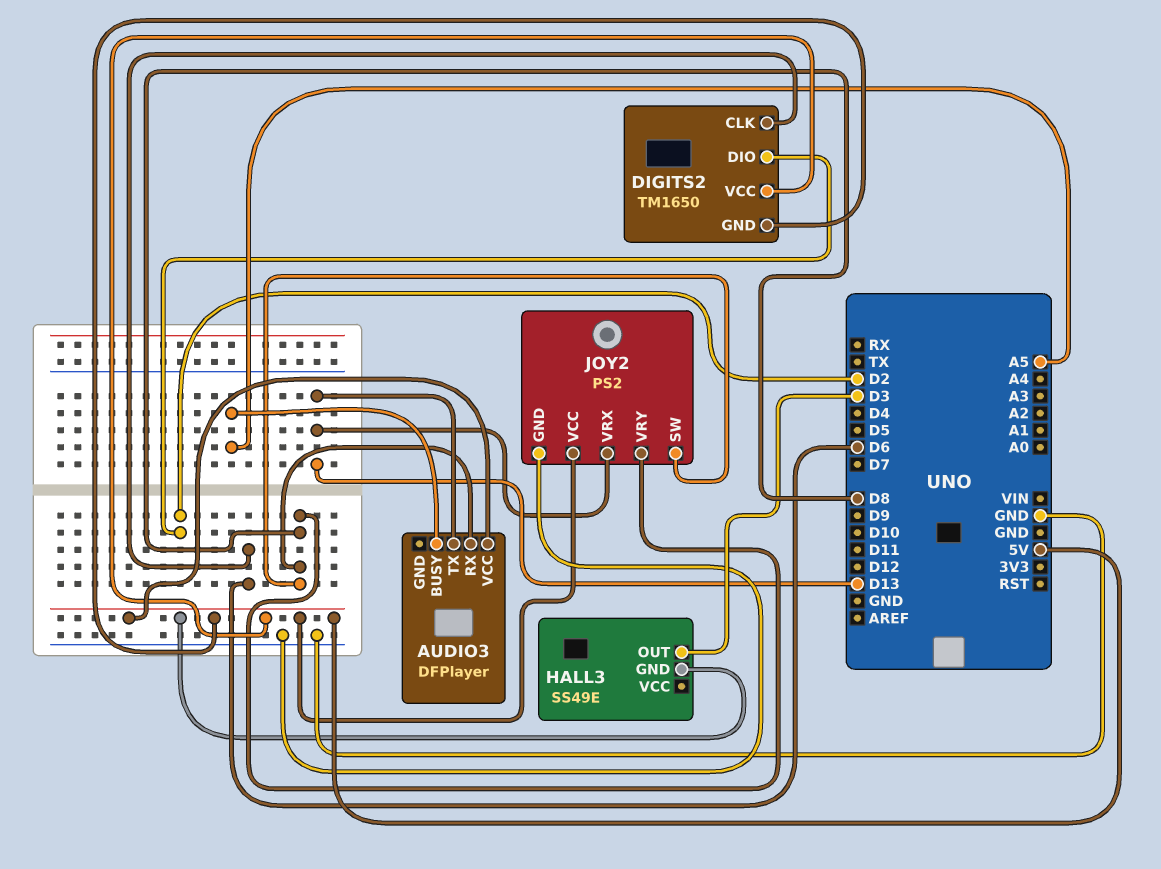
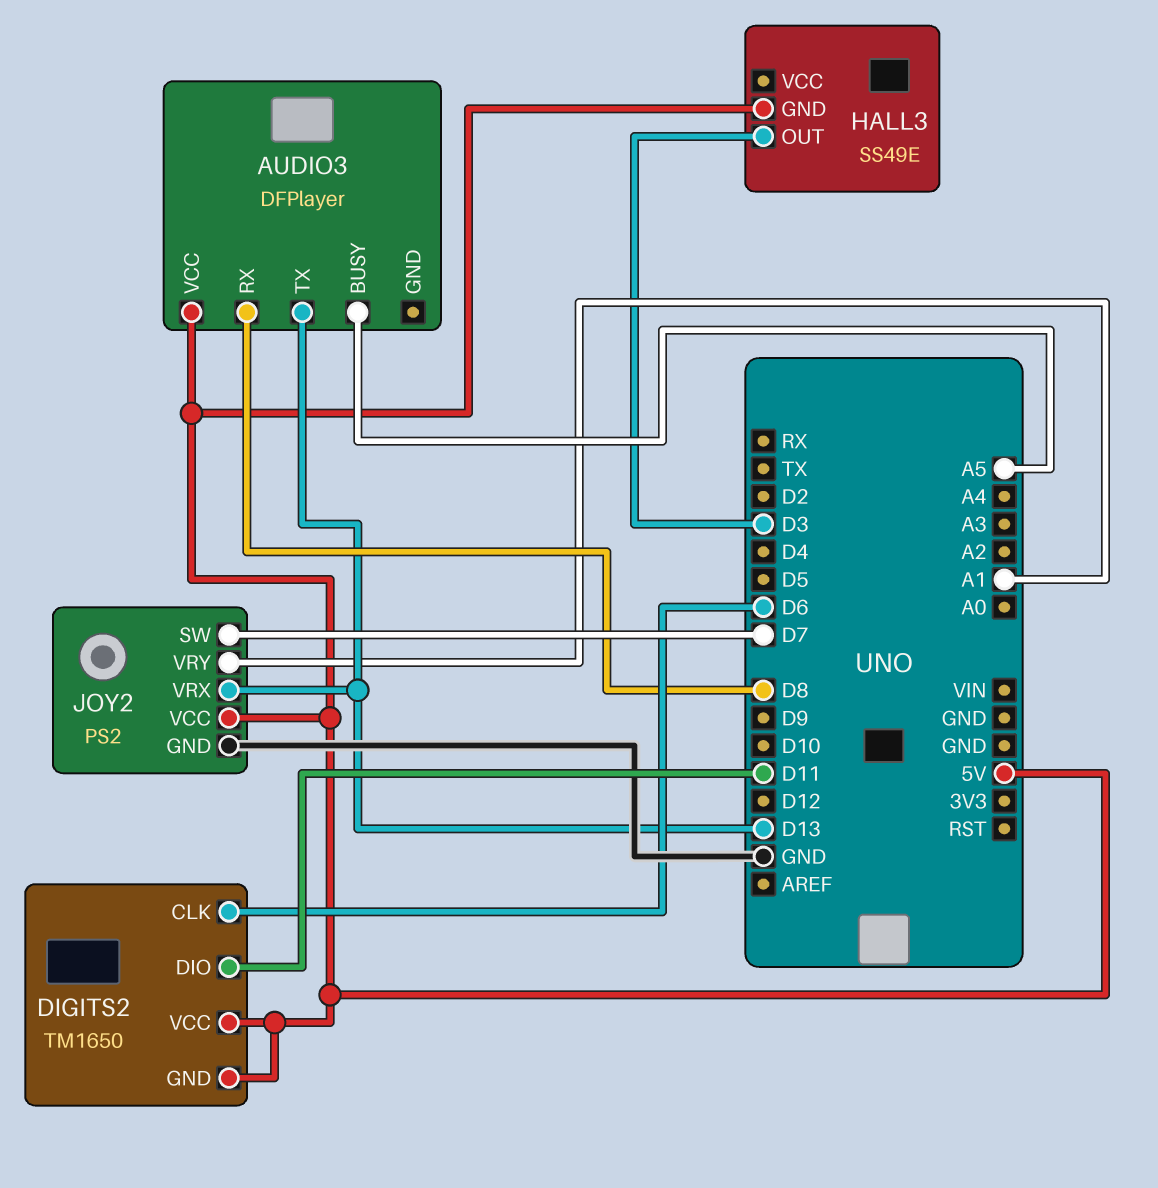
DIGITS2 pin DIO: D2 -> D11
JOY2 pin SW: D8 -> D7
JOY2 pin VRY: D8 -> A1

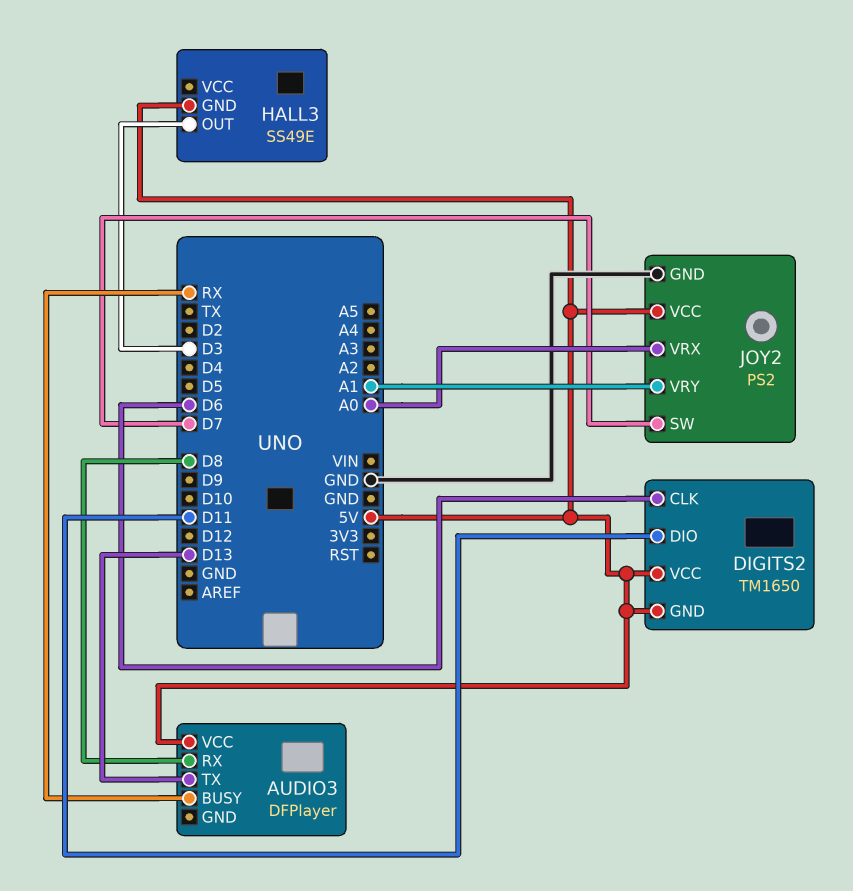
AUDIO3 pin BUSY: A5 -> RX
JOY2 pin VRX: D13 -> A0

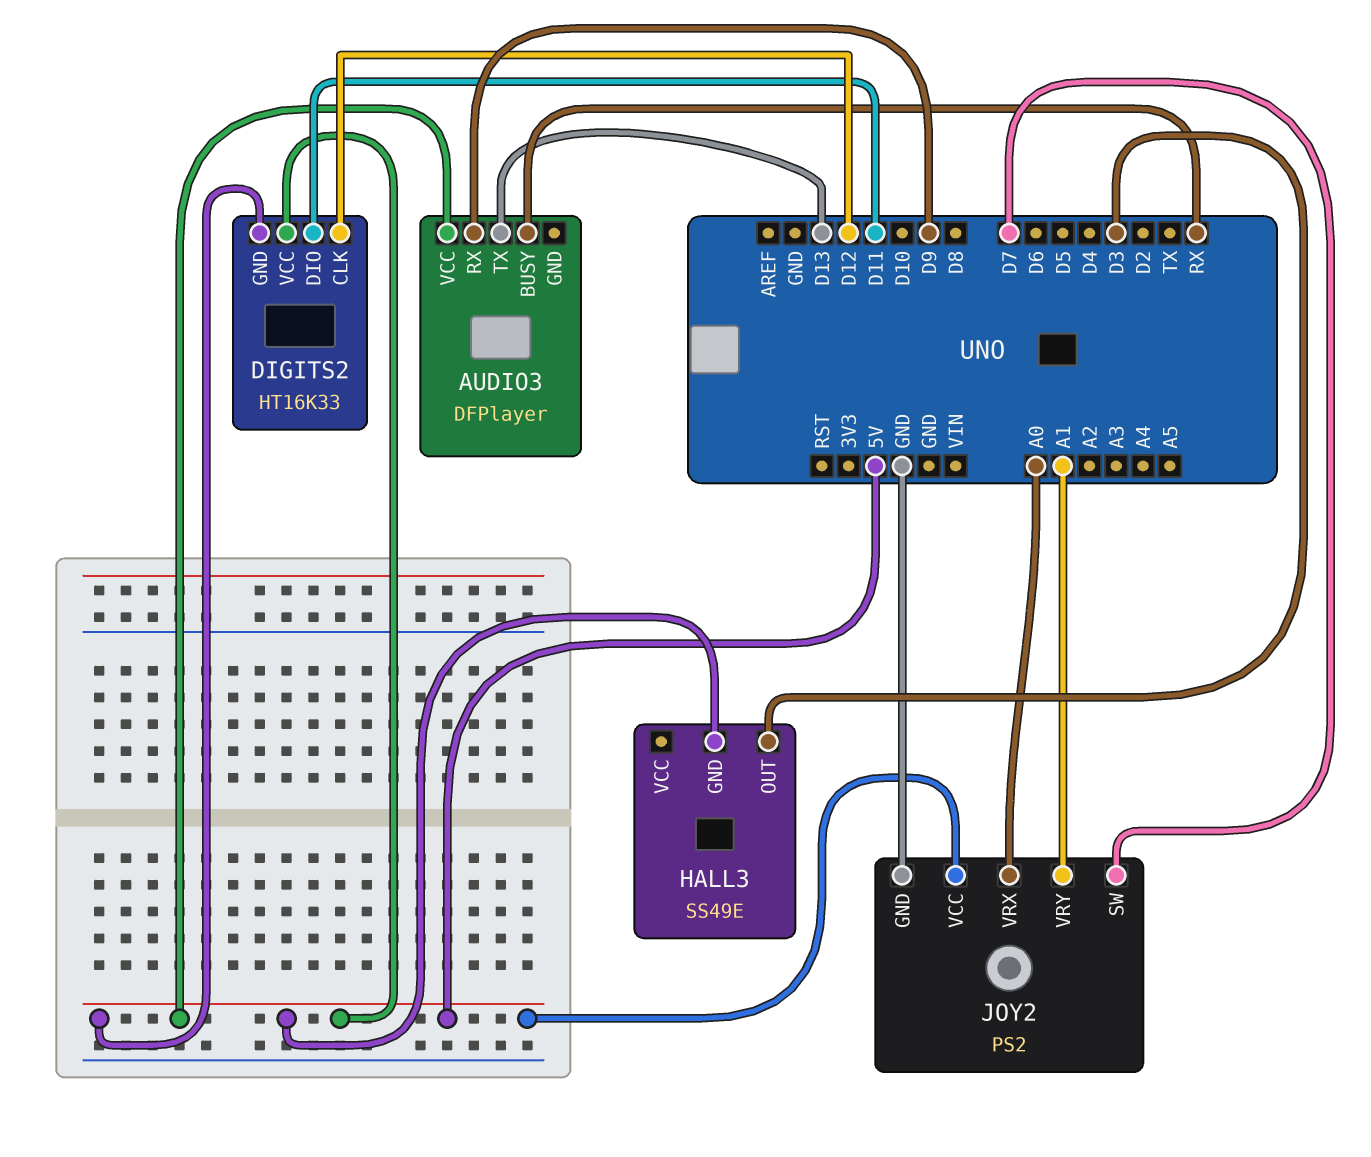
AUDIO3 pin RX: D8 -> D9
DIGITS2: TM1650 -> HT16K33
DIGITS2 pin CLK: D6 -> D12

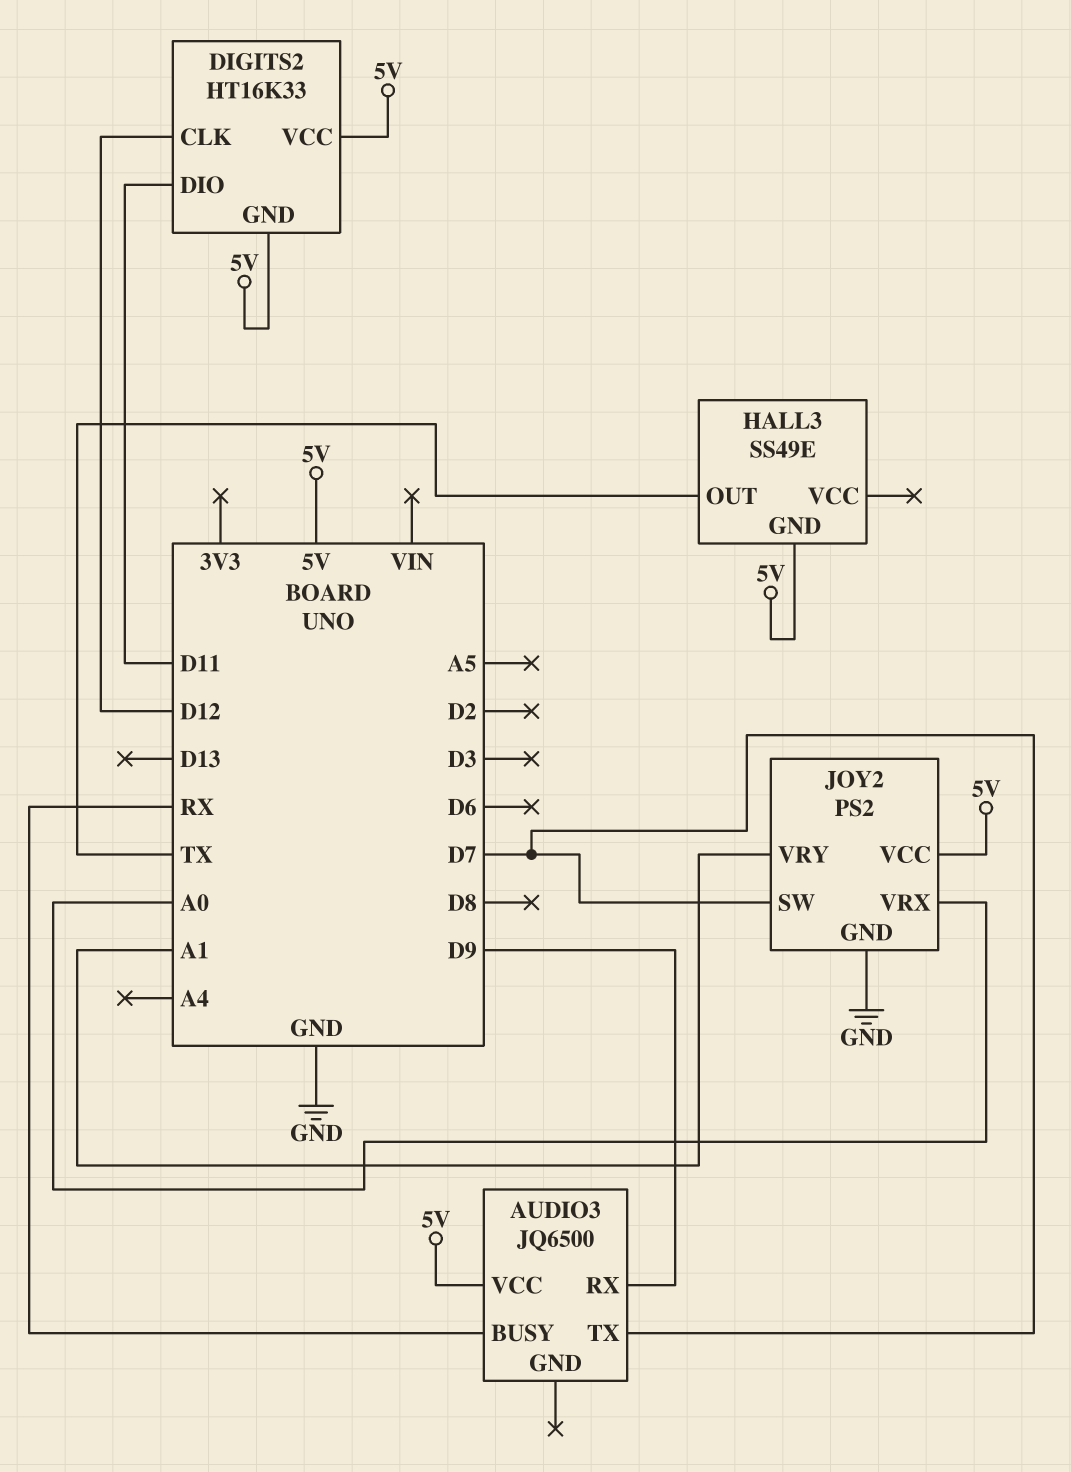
AUDIO3: DFPlayer -> JQ6500
AUDIO3 pin TX: D13 -> D7
HALL3 pin OUT: D3 -> TX

